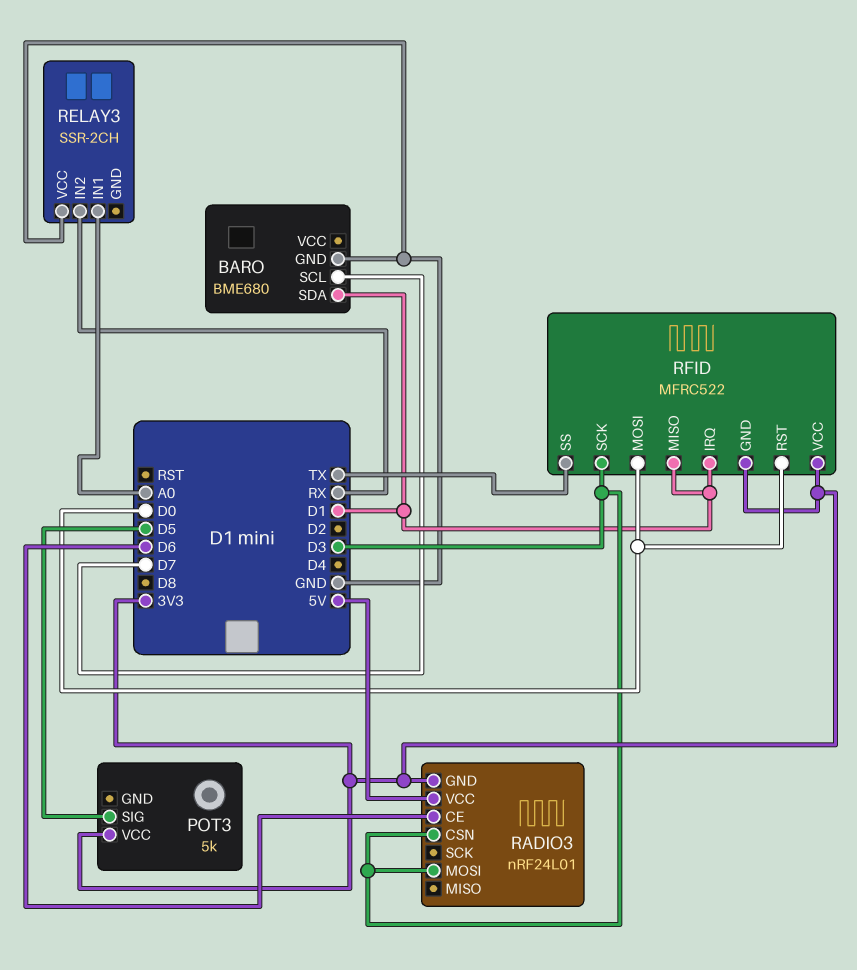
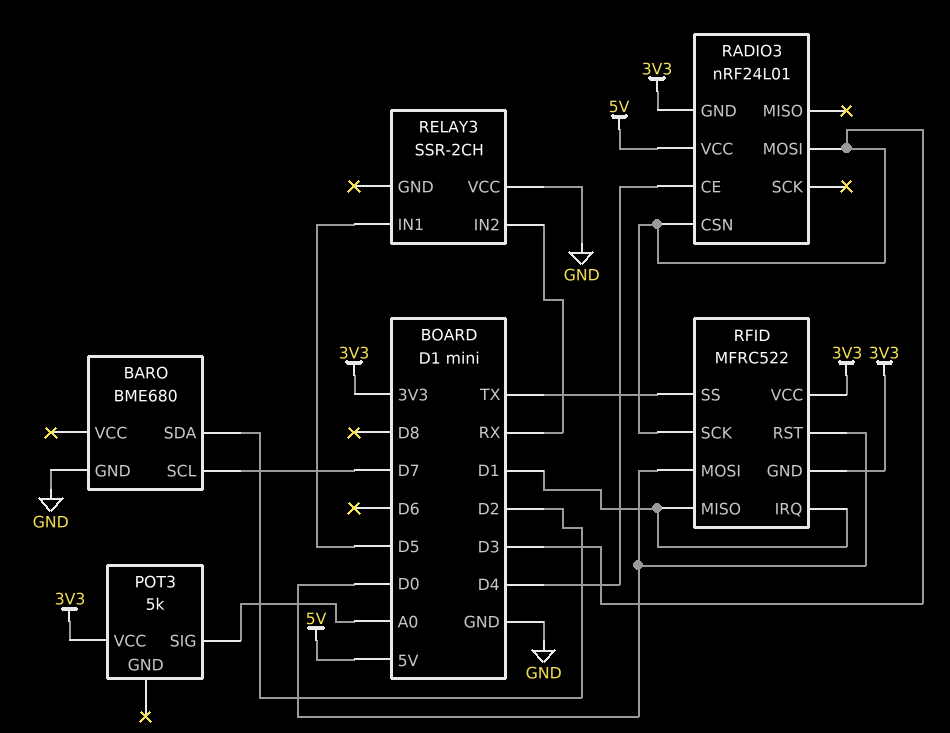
BARO pin SDA: D1 -> D2
POT3 pin SIG: D5 -> A0
RADIO3 pin CE: D6 -> D4
RELAY3 pin IN1: A0 -> D5

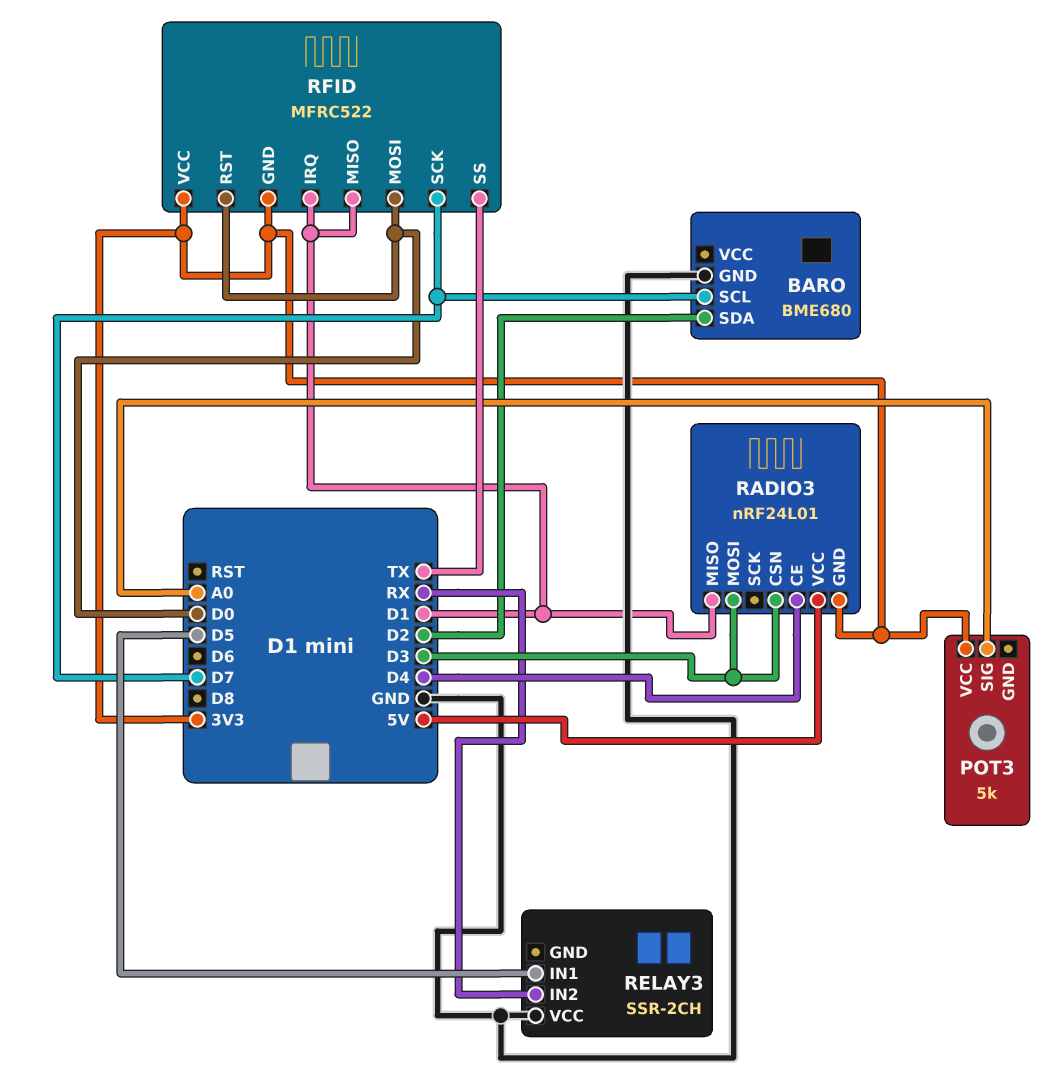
RADIO3 pin MISO: none -> D1
RFID pin SCK: D3 -> D7

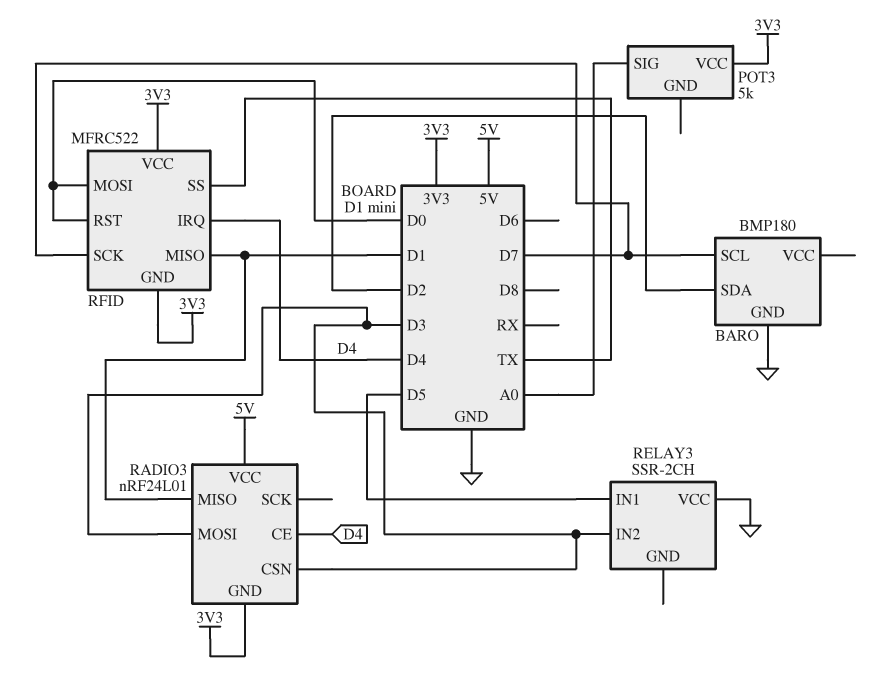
BARO: BME680 -> BMP180
RELAY3 pin IN2: RX -> D3
RFID pin IRQ: D1 -> D4

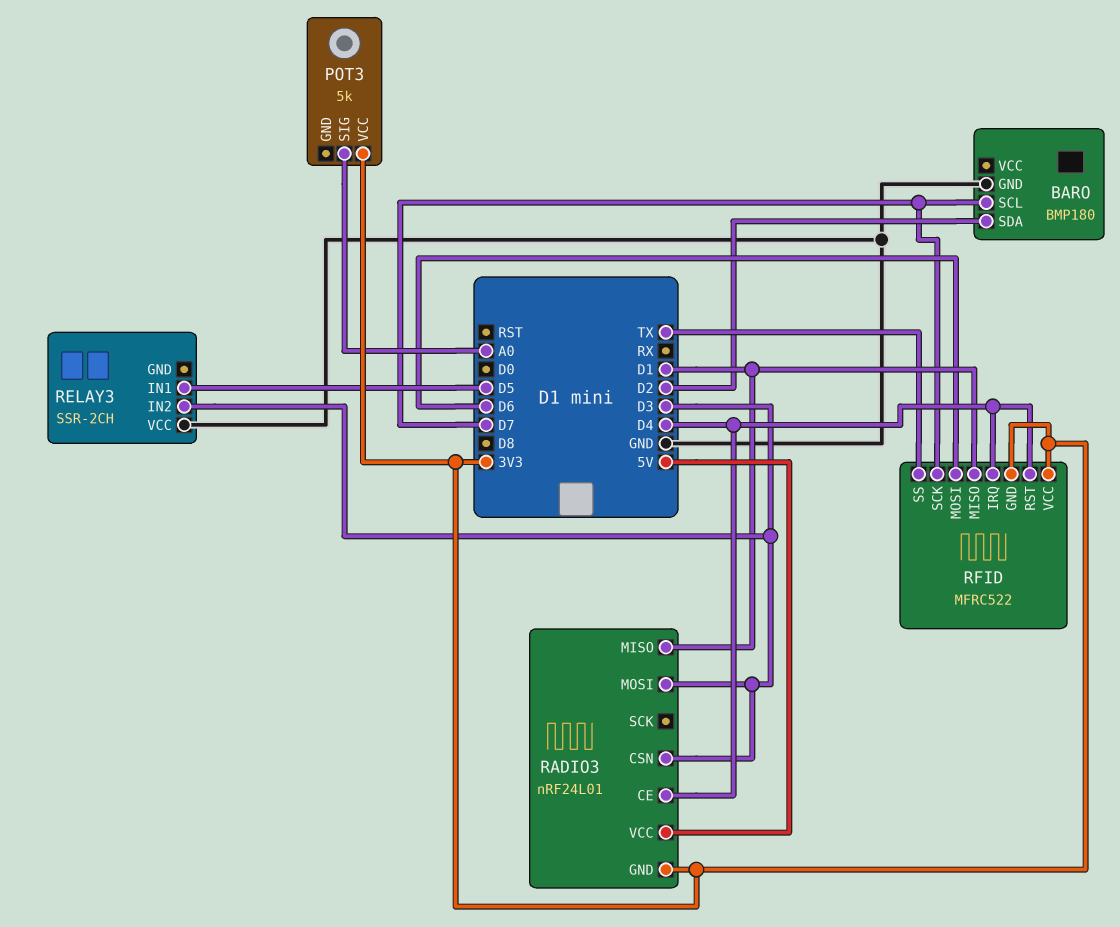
RFID pin MOSI: D0 -> D6
RFID pin RST: D0 -> D4

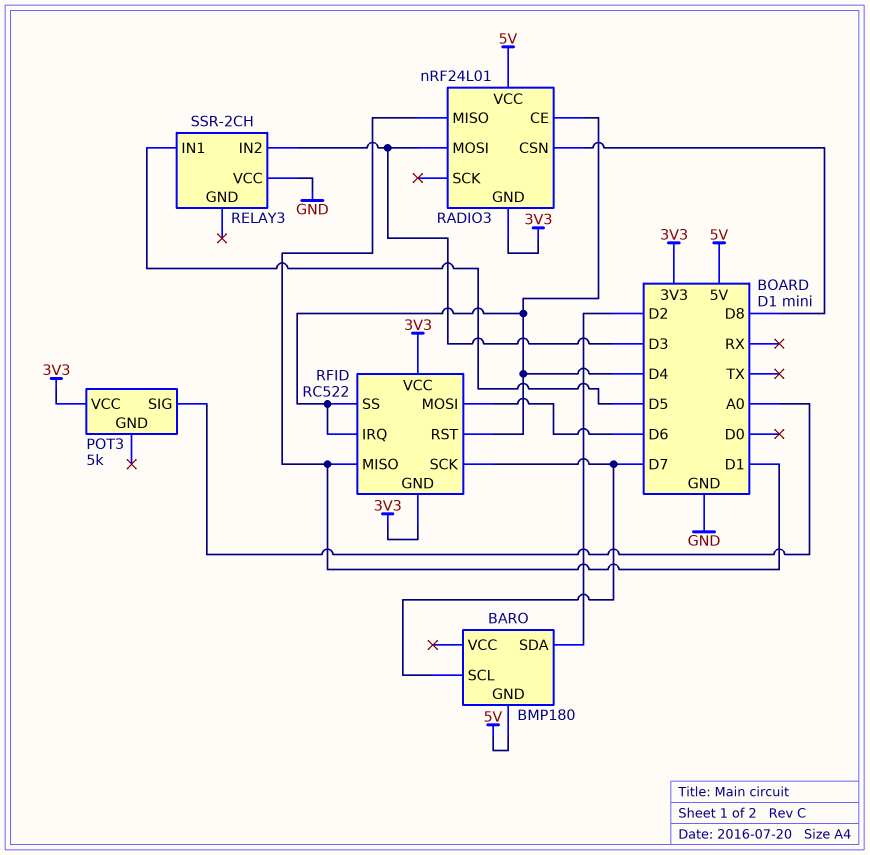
BARO pin GND: GND -> 5V
RADIO3 pin CSN: D3 -> D8
RFID: MFRC522 -> RC522
RFID pin SS: TX -> D4

